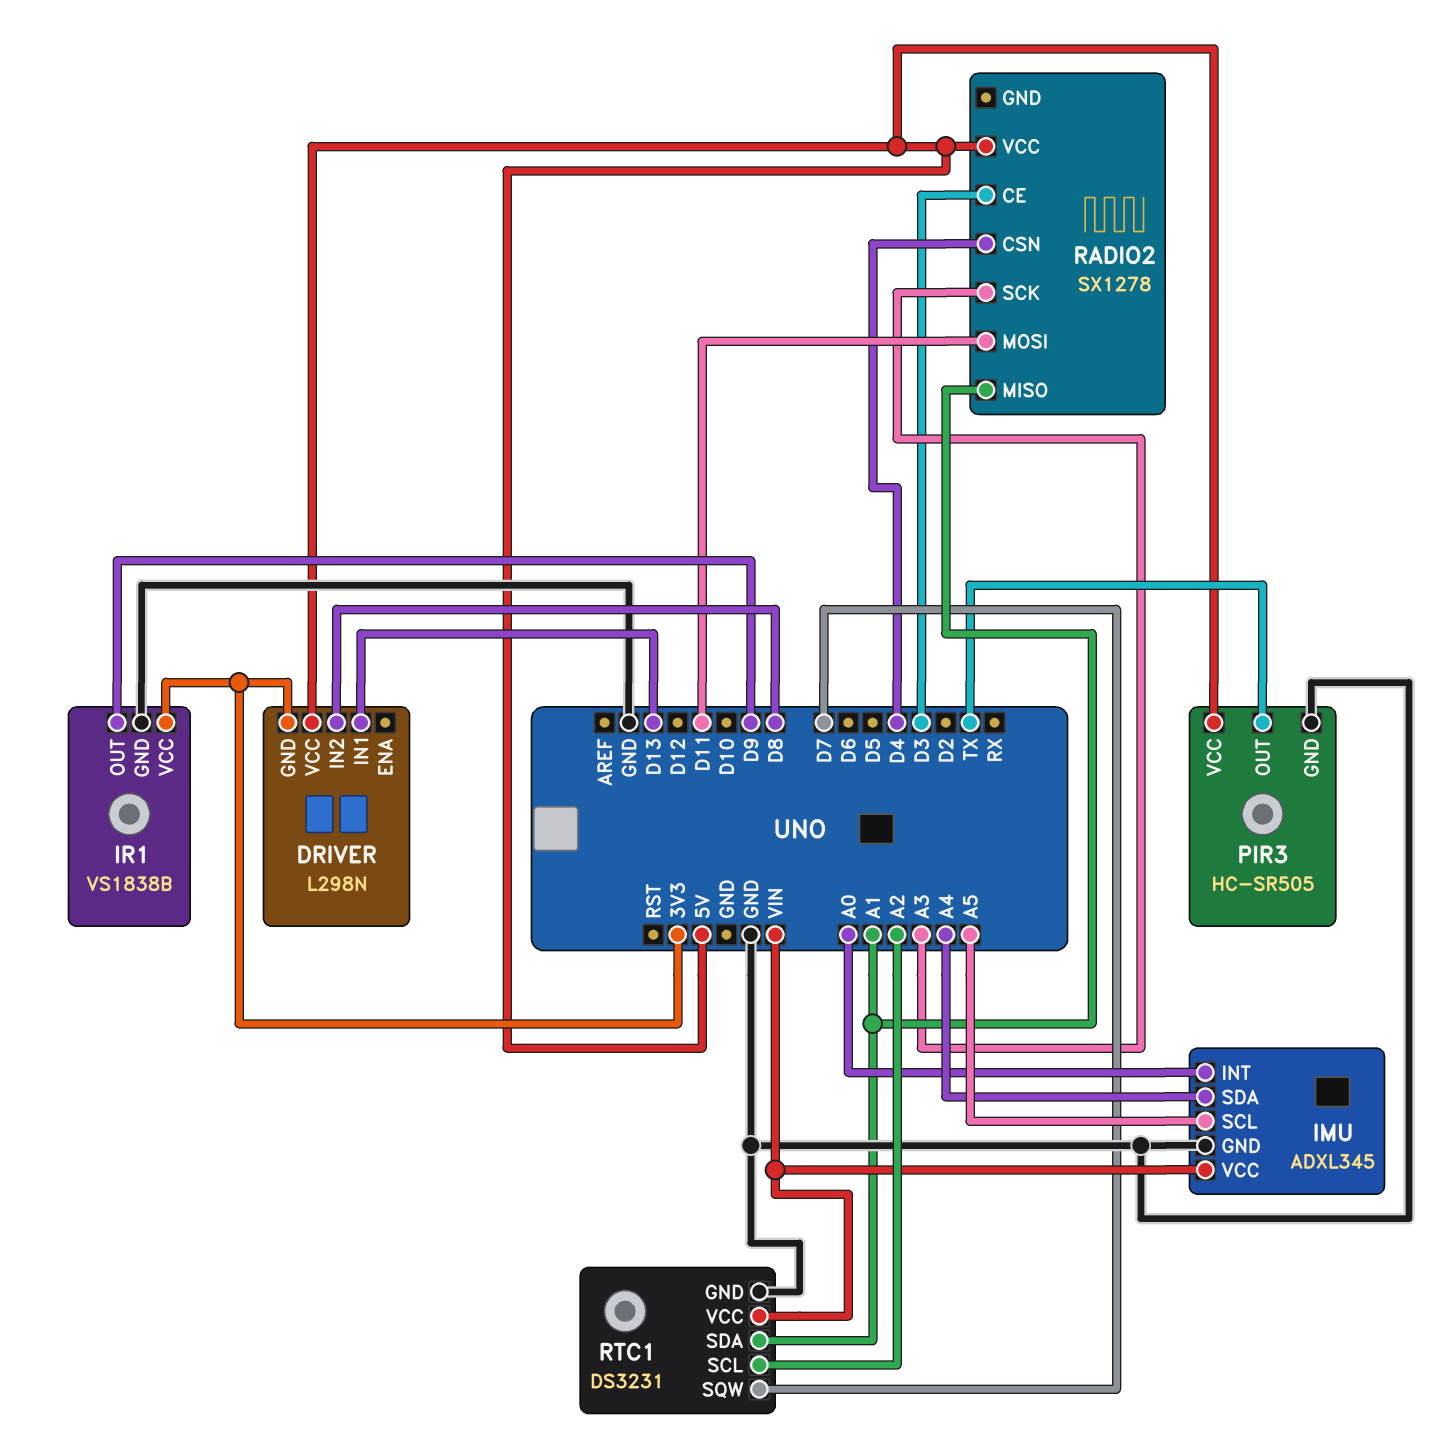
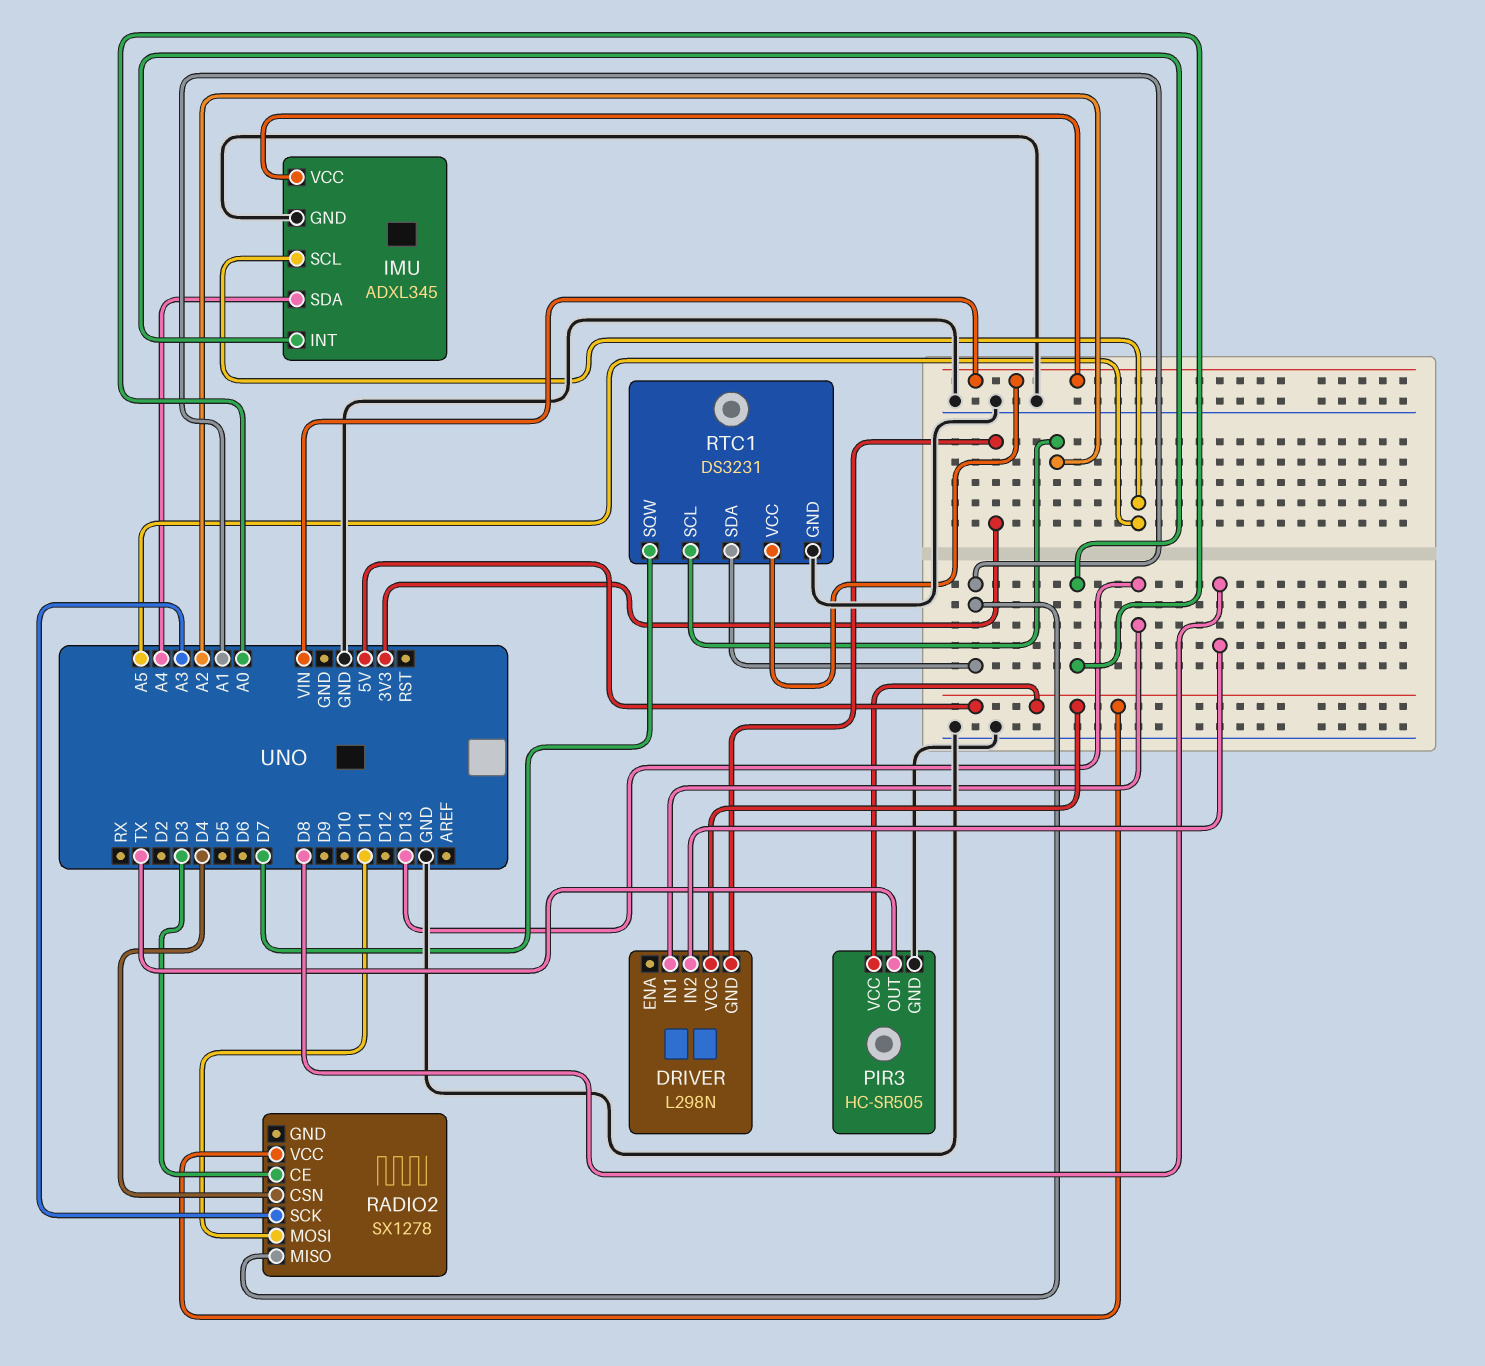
IR1: VS1838B -> none
IR1 pin GND: GND -> none
IR1 pin OUT: D9 -> none
IR1 pin VCC: 3V3 -> none

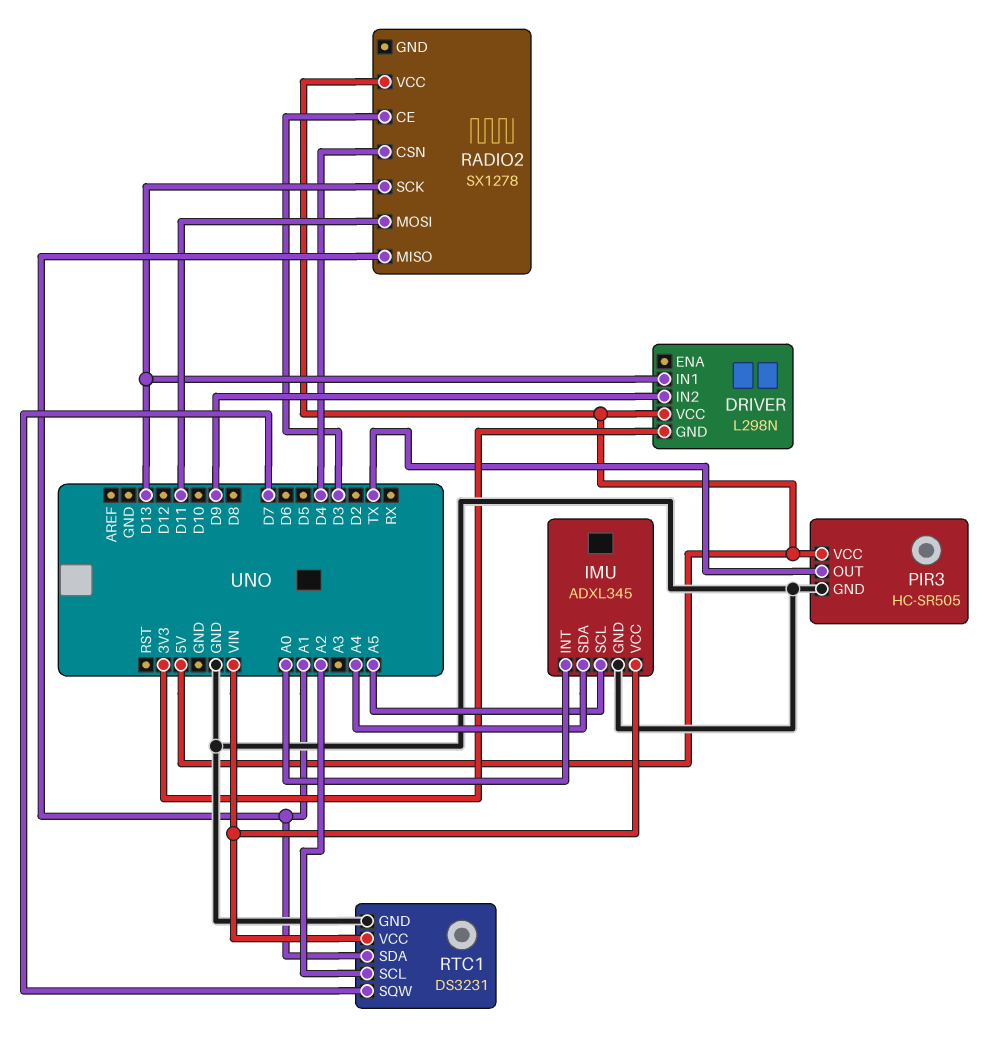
DRIVER pin IN2: D8 -> D9
RADIO2 pin SCK: A3 -> D13

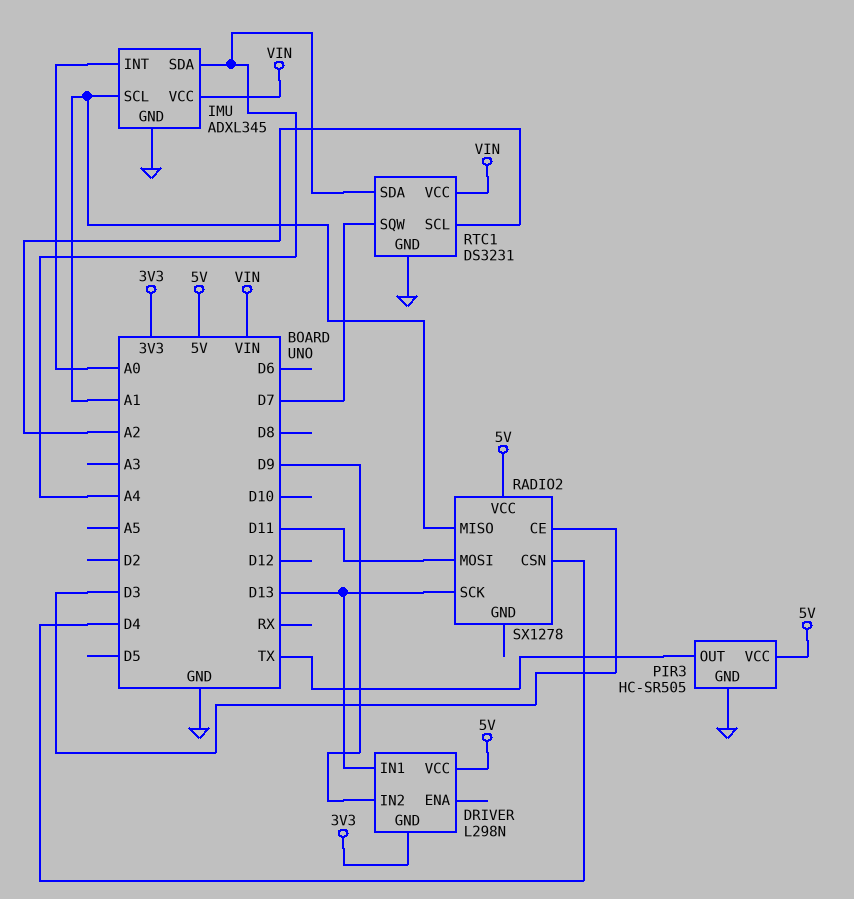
IMU pin SCL: A5 -> A1
RTC1 pin SDA: A1 -> A4

